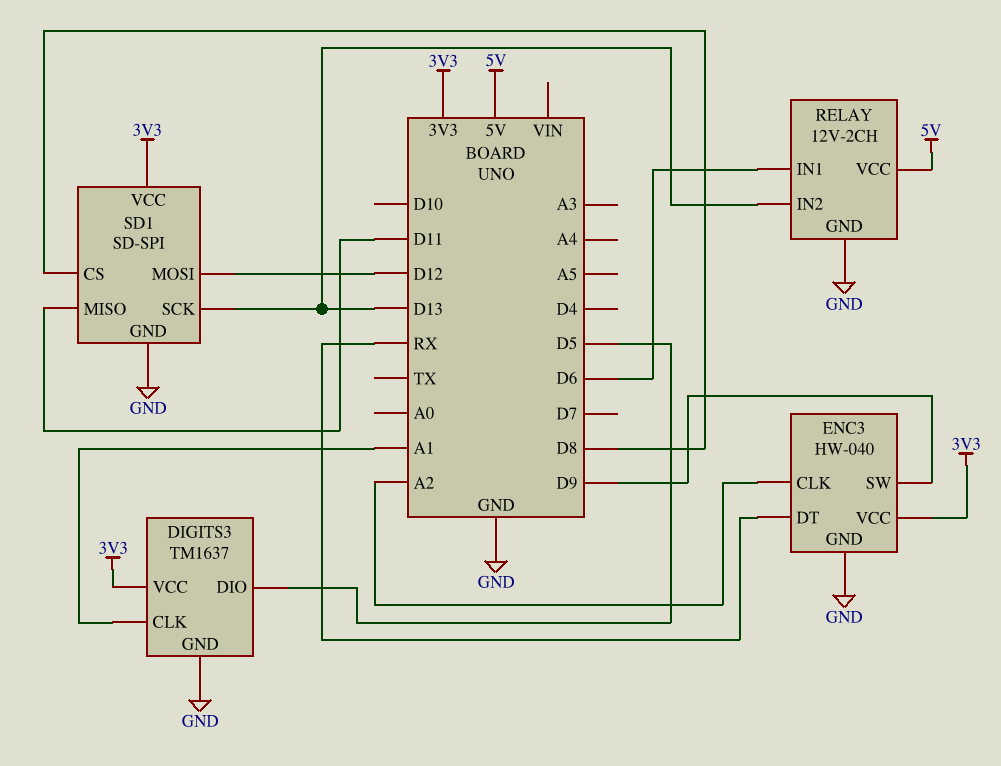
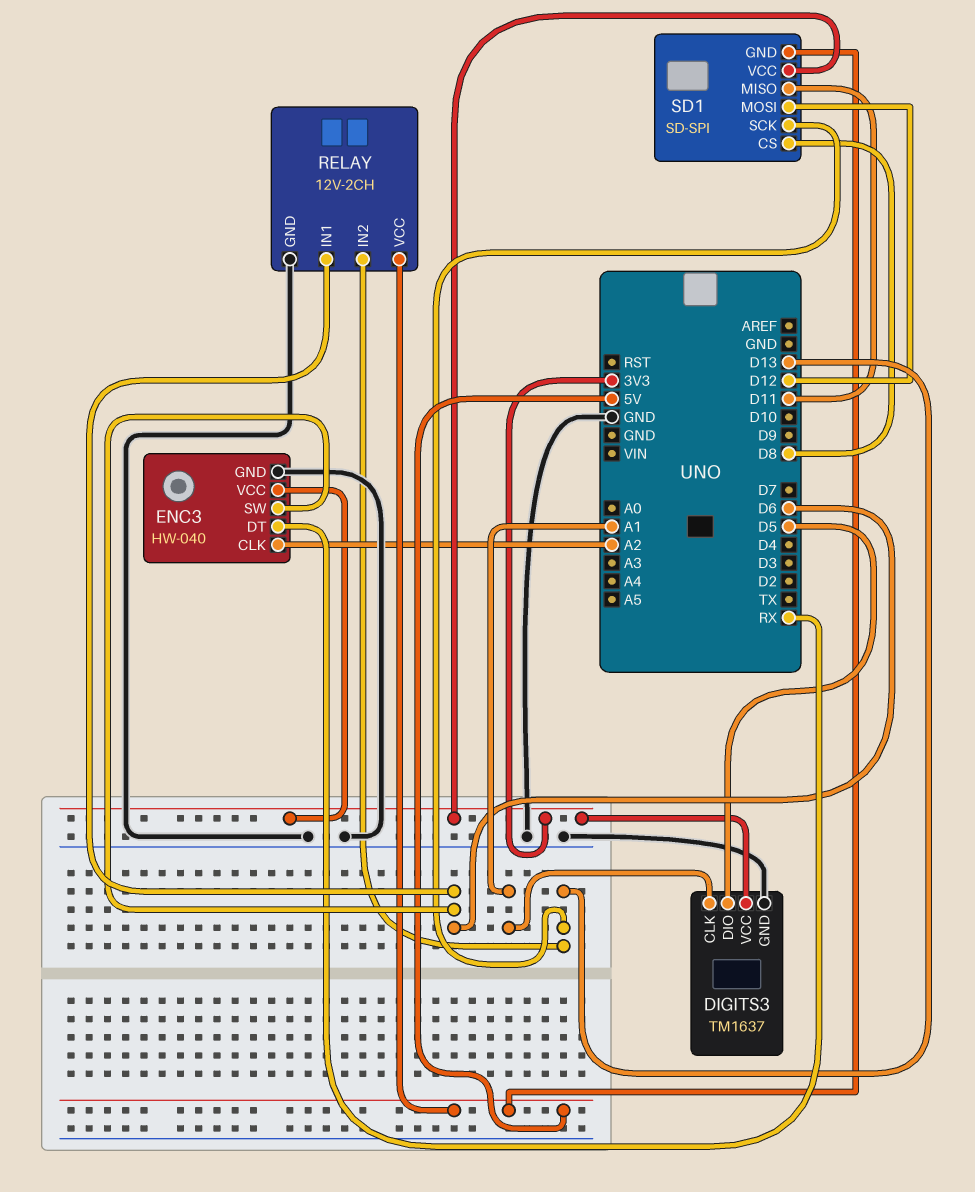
ENC3 pin SW: D9 -> D6
SD1 pin GND: GND -> 5V

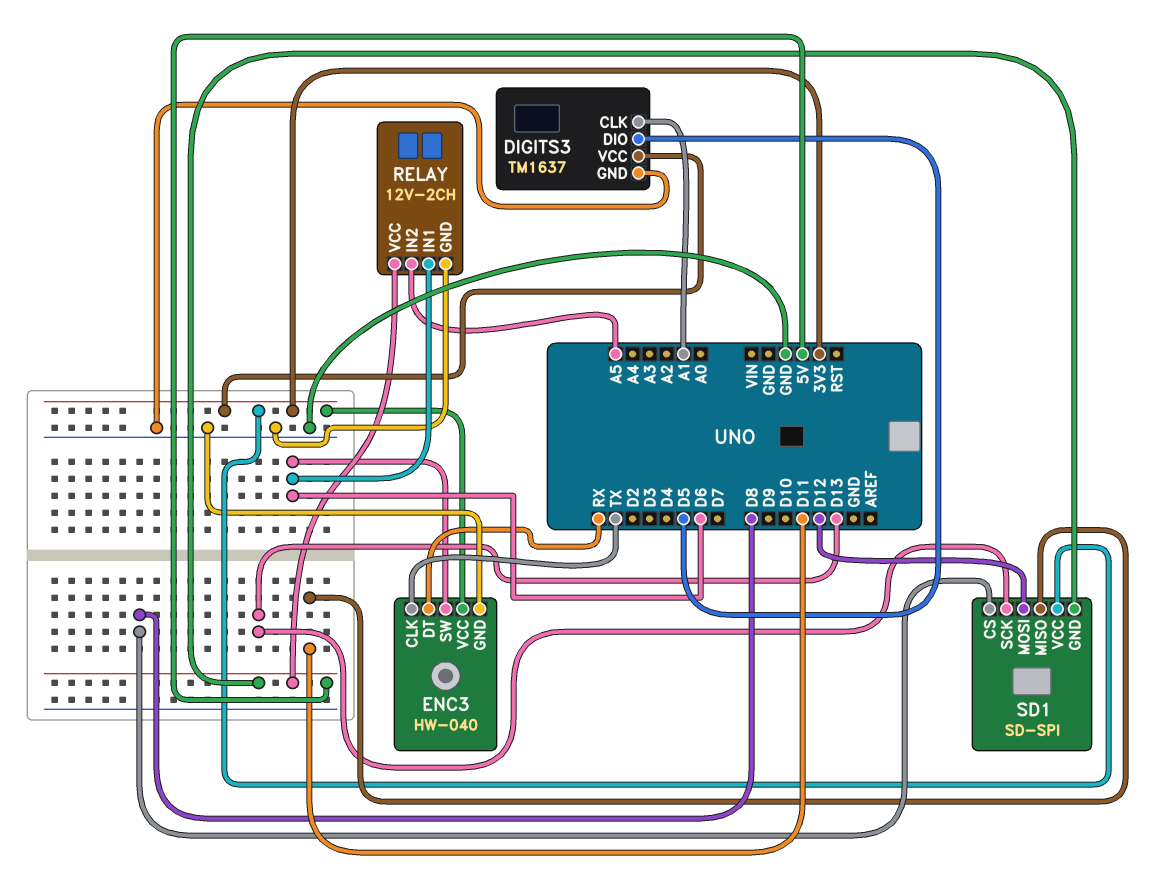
ENC3 pin CLK: A2 -> TX
RELAY pin IN2: D13 -> A5

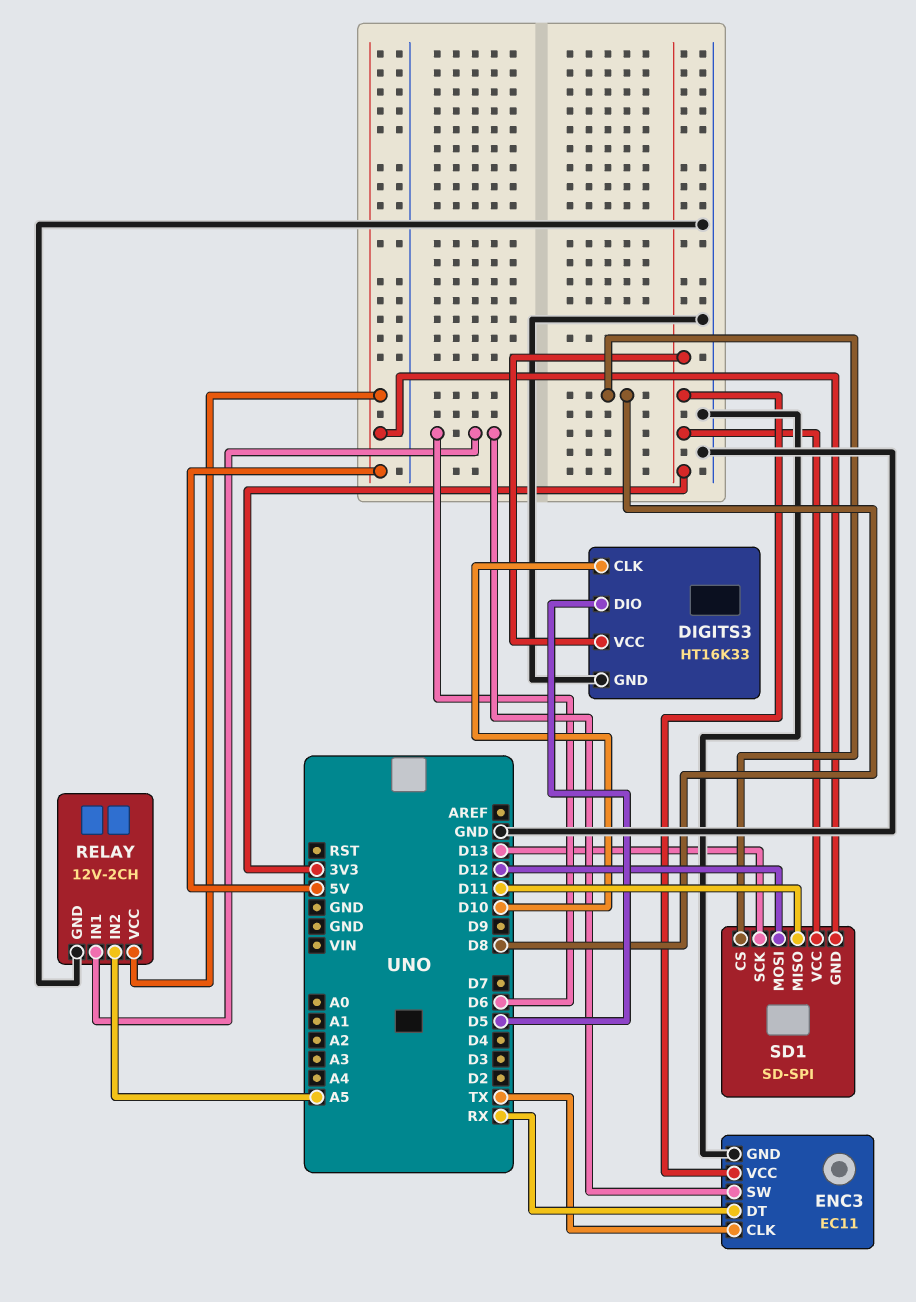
DIGITS3: TM1637 -> HT16K33
DIGITS3 pin CLK: A1 -> D10
ENC3: HW-040 -> EC11

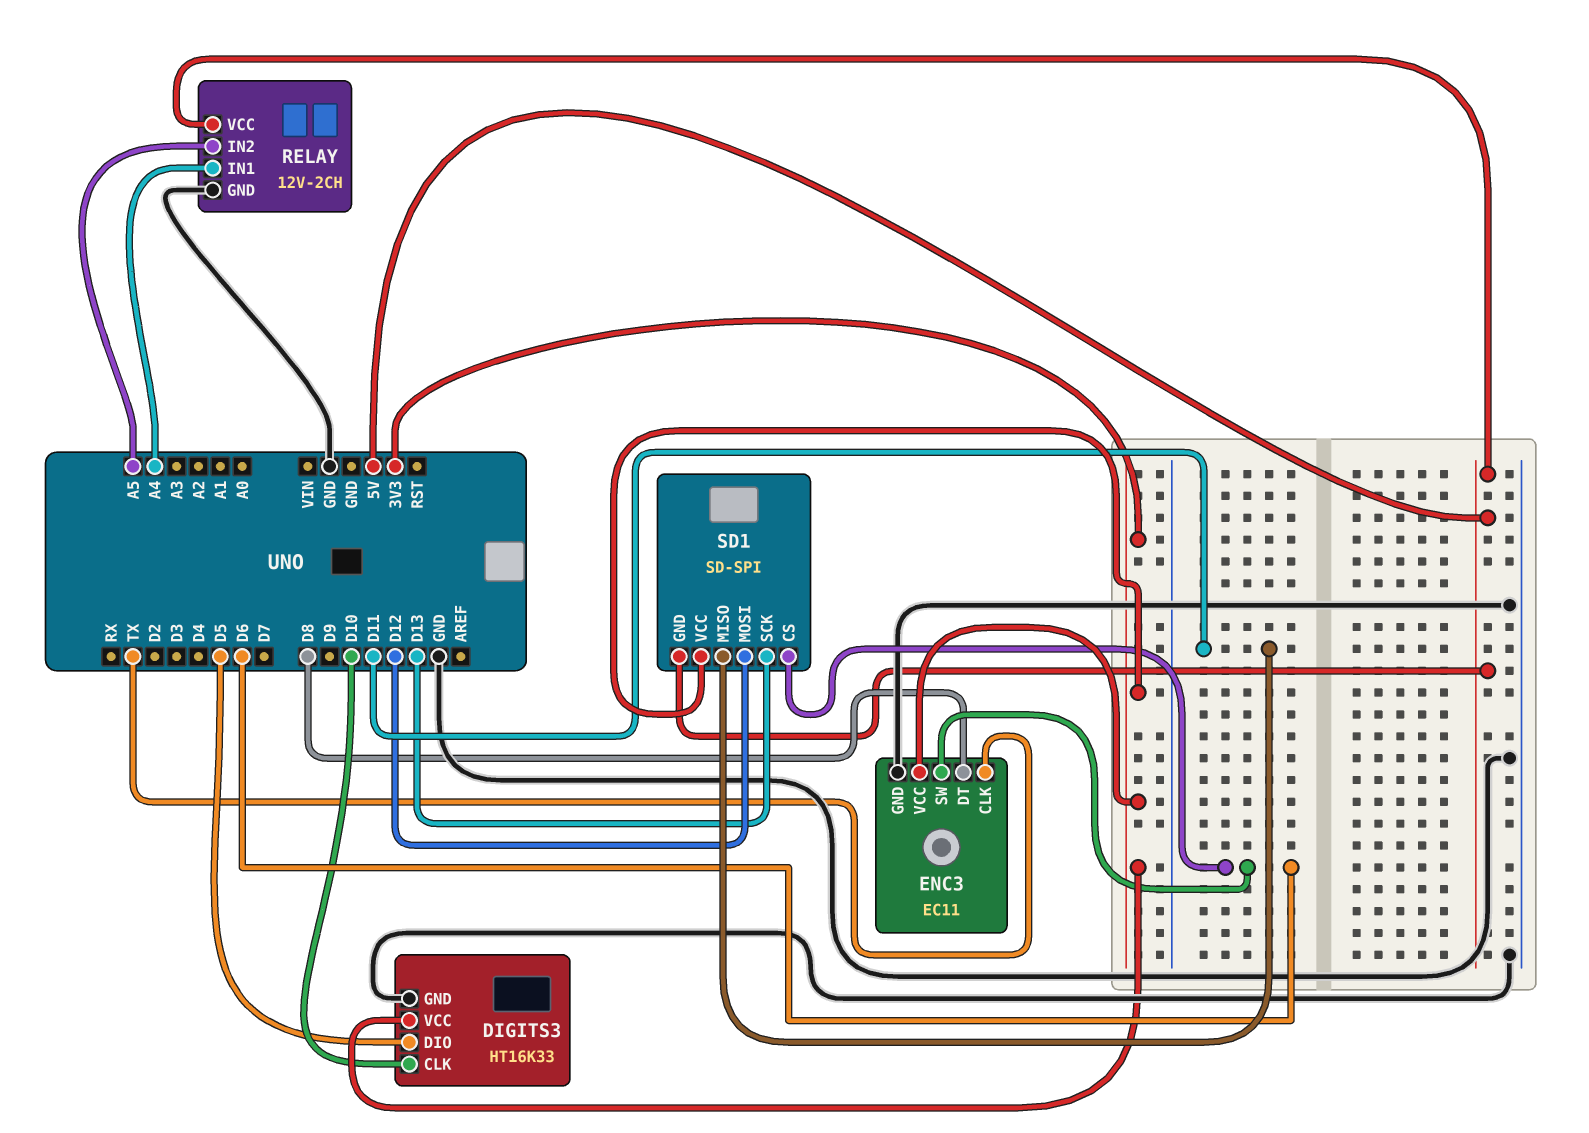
ENC3 pin DT: RX -> D8
RELAY pin IN1: D6 -> A4
SD1 pin CS: D8 -> D6

